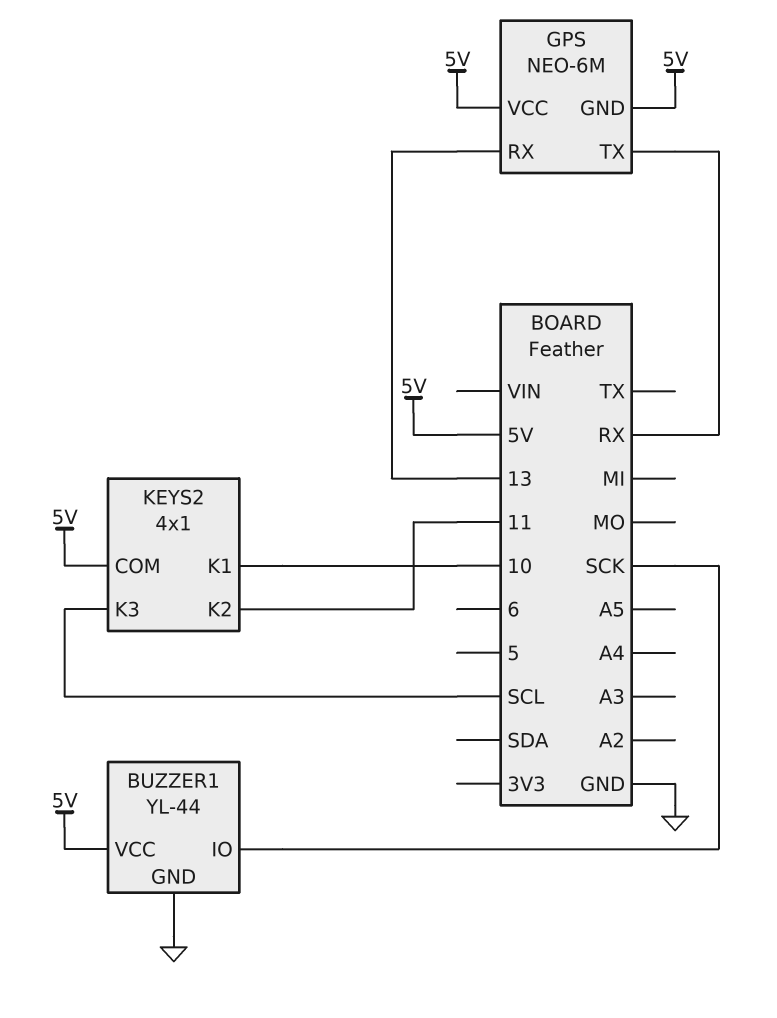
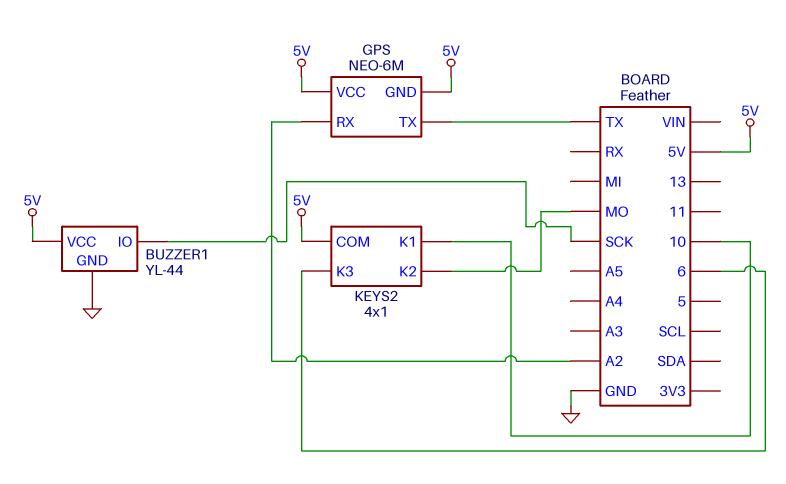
GPS pin RX: 13 -> A2
GPS pin TX: RX -> TX
KEYS2 pin K2: 11 -> MO
KEYS2 pin K3: SCL -> 6

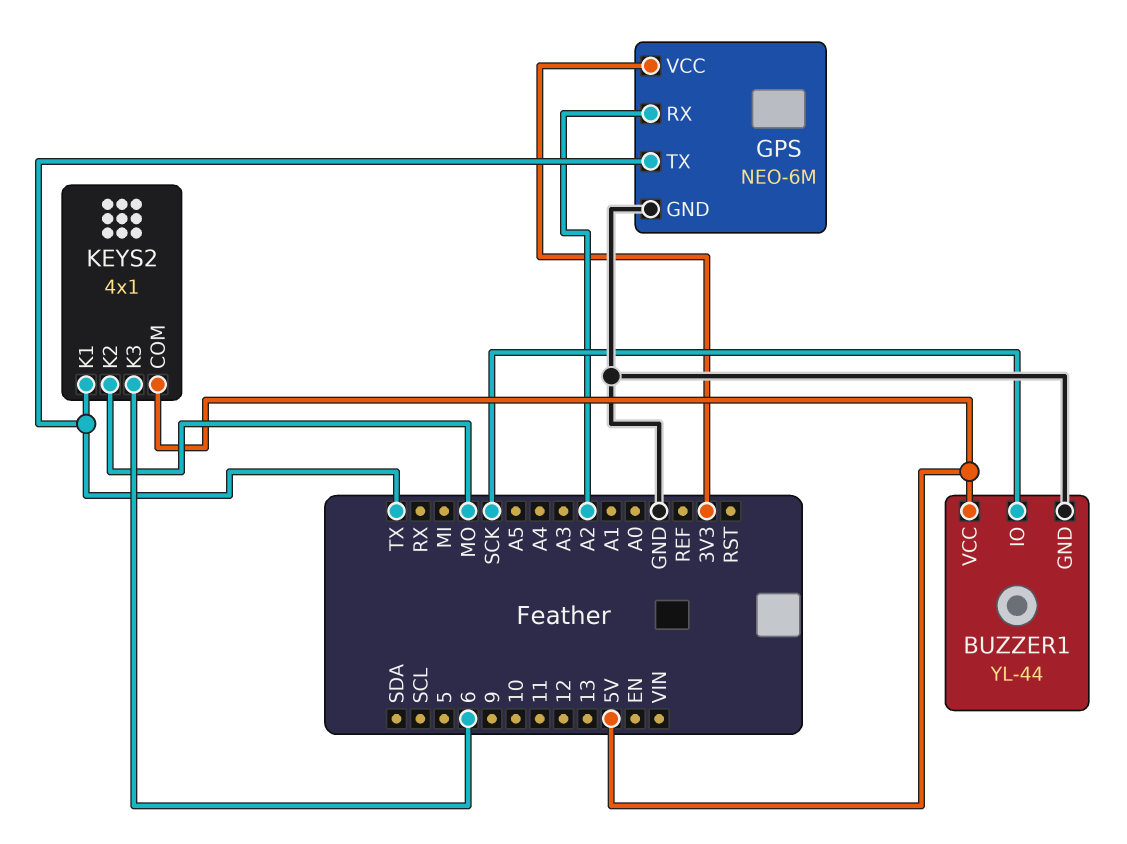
GPS pin GND: 5V -> GND
GPS pin VCC: 5V -> 3V3
KEYS2 pin K1: 10 -> TX

